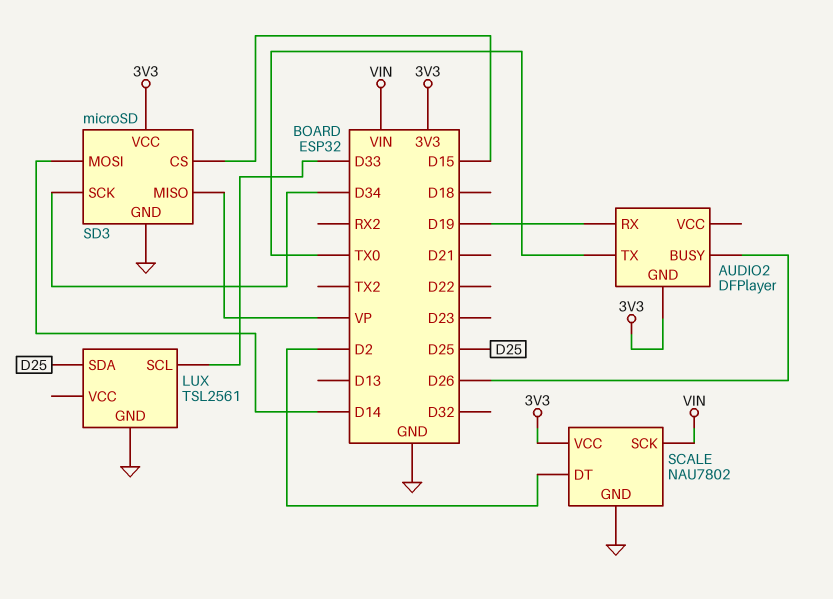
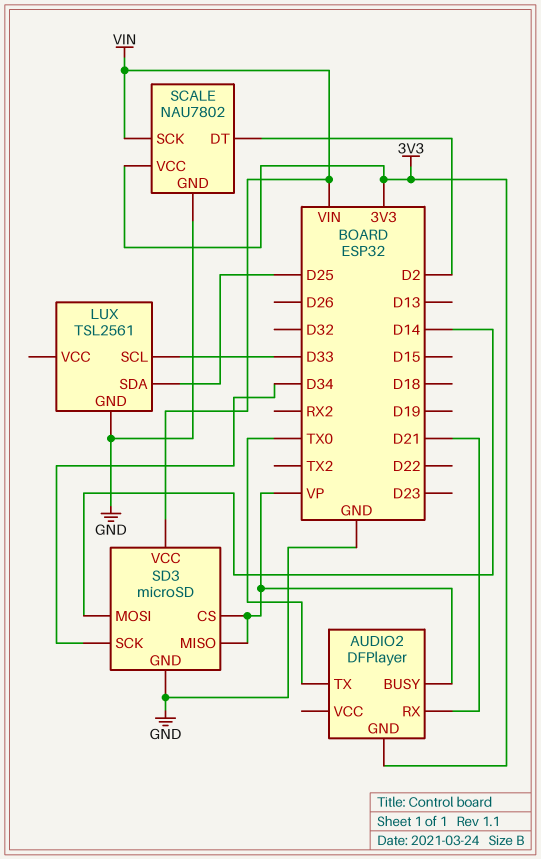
AUDIO2 pin BUSY: D26 -> VP
AUDIO2 pin RX: D19 -> D21
SD3 pin CS: D15 -> VP
SD3 pin VCC: 3V3 -> VIN

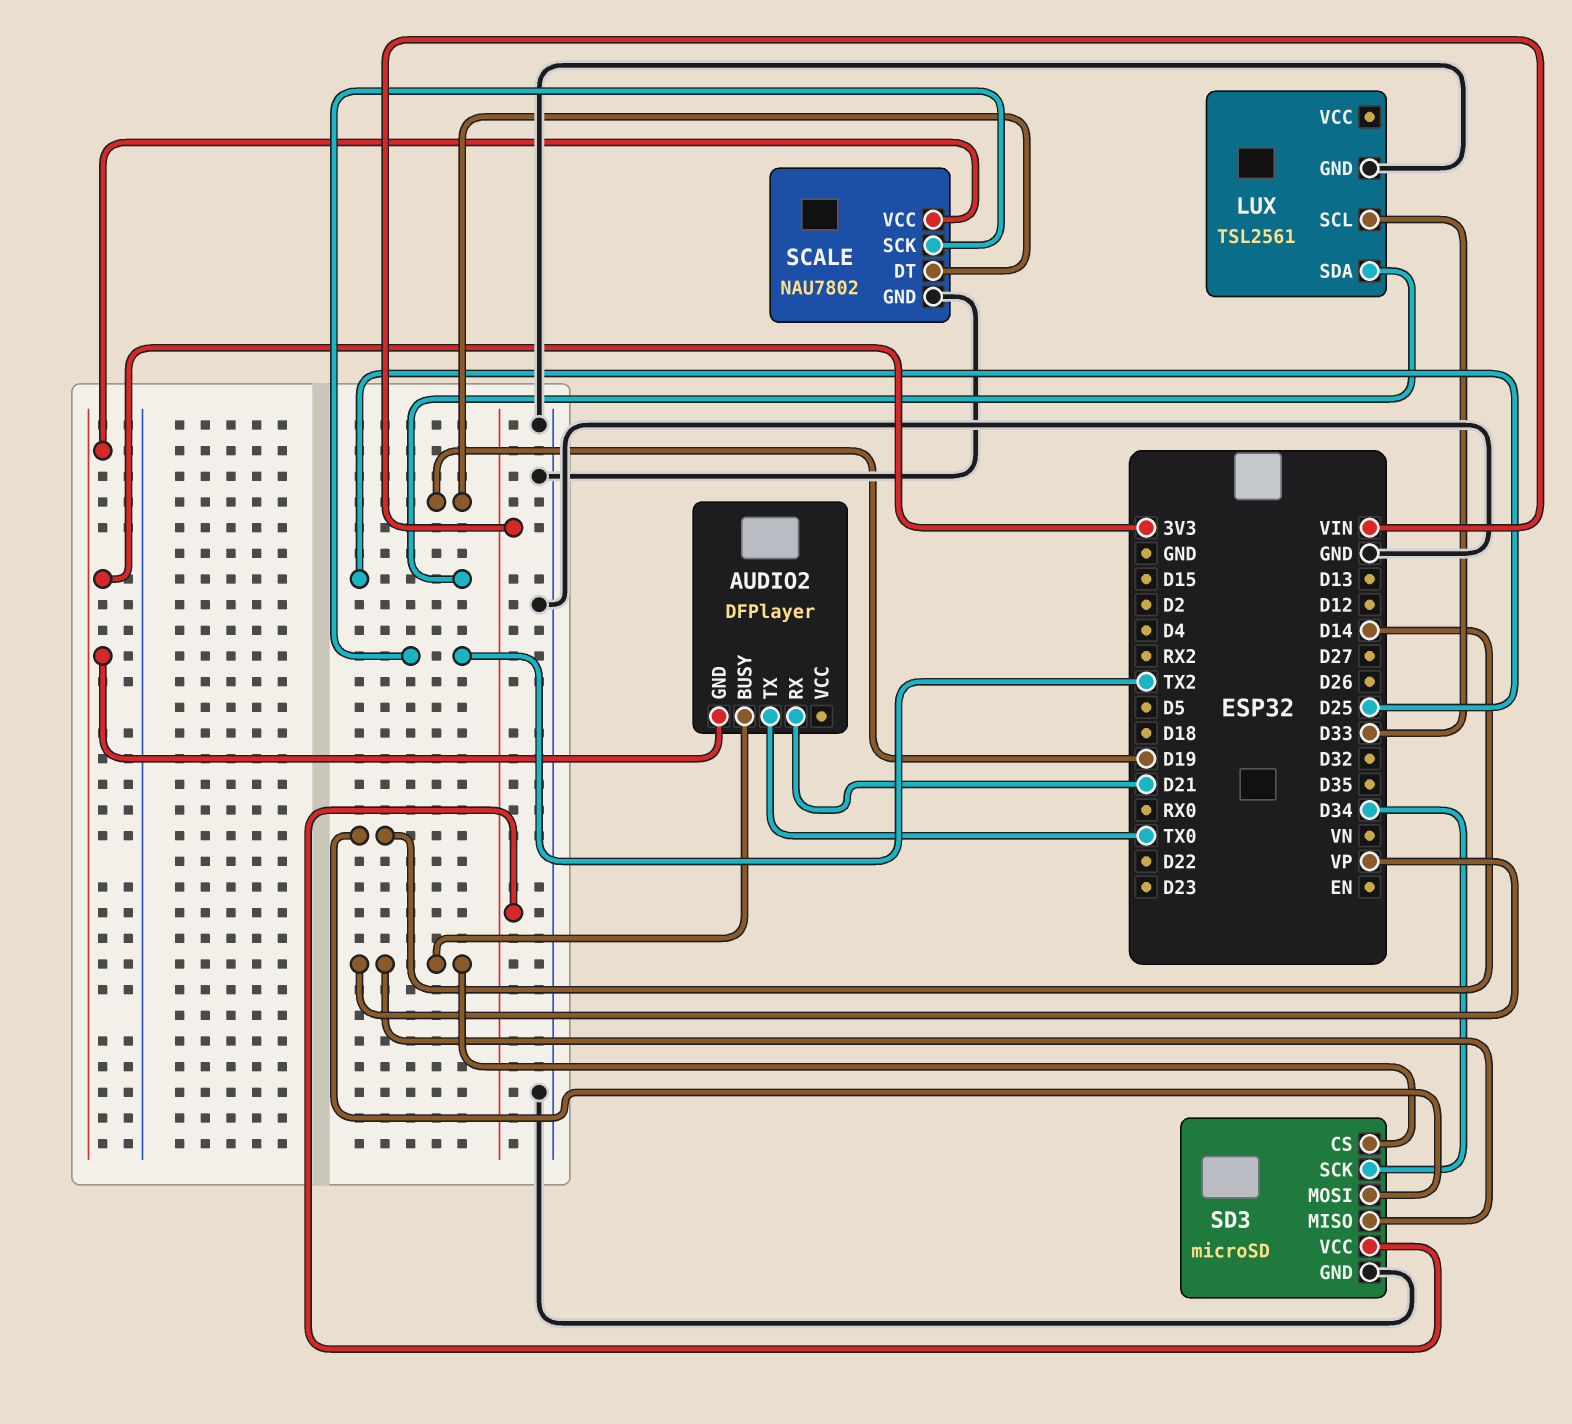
SCALE pin DT: D2 -> D19
SCALE pin SCK: VIN -> TX2

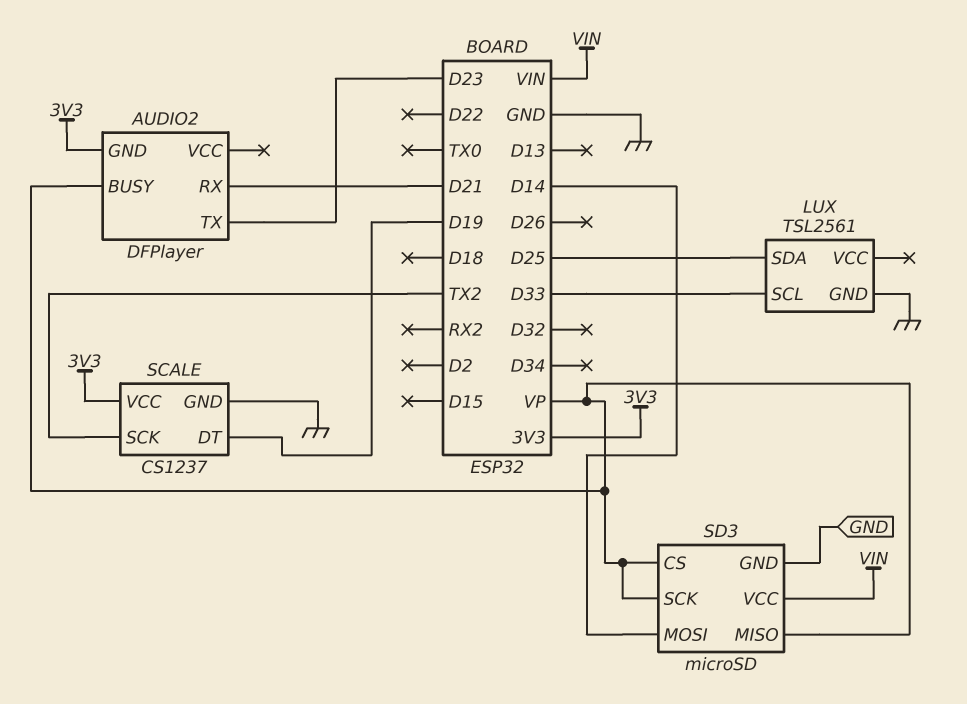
AUDIO2 pin TX: TX0 -> D23
SCALE: NAU7802 -> CS1237
SD3 pin SCK: D34 -> VP

